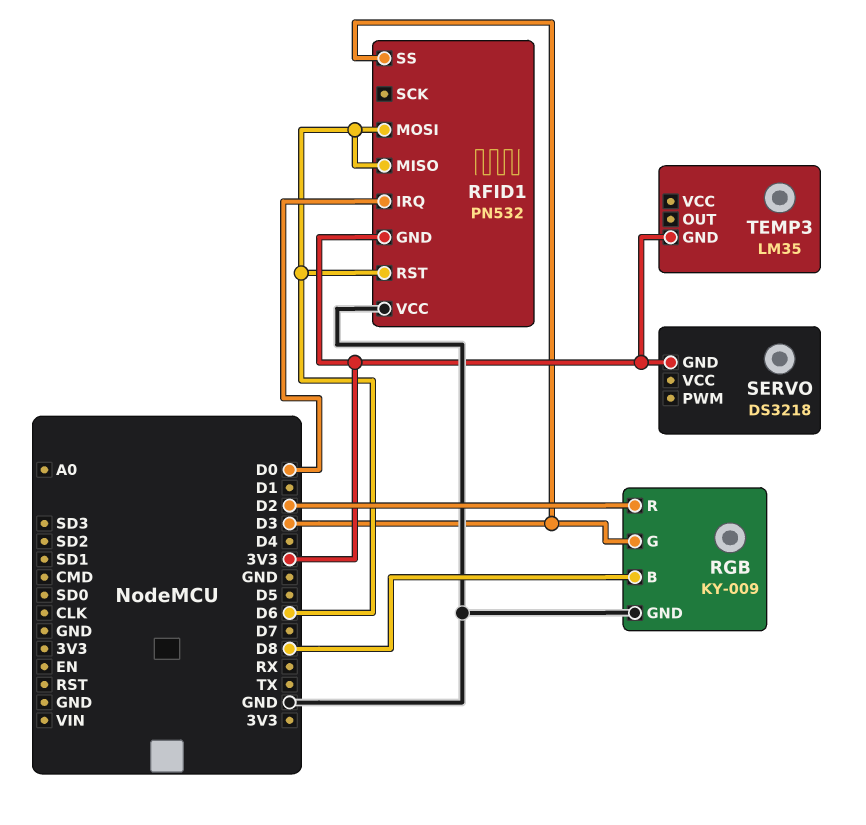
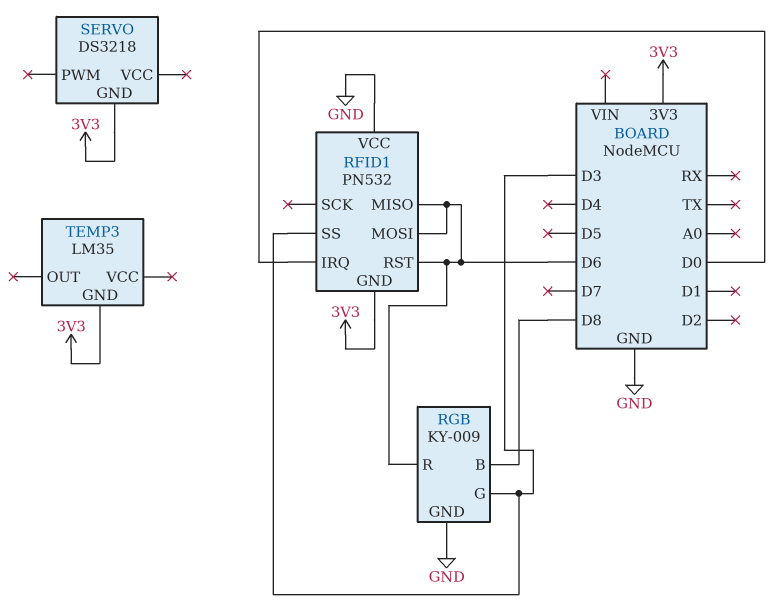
RGB pin R: D2 -> D6

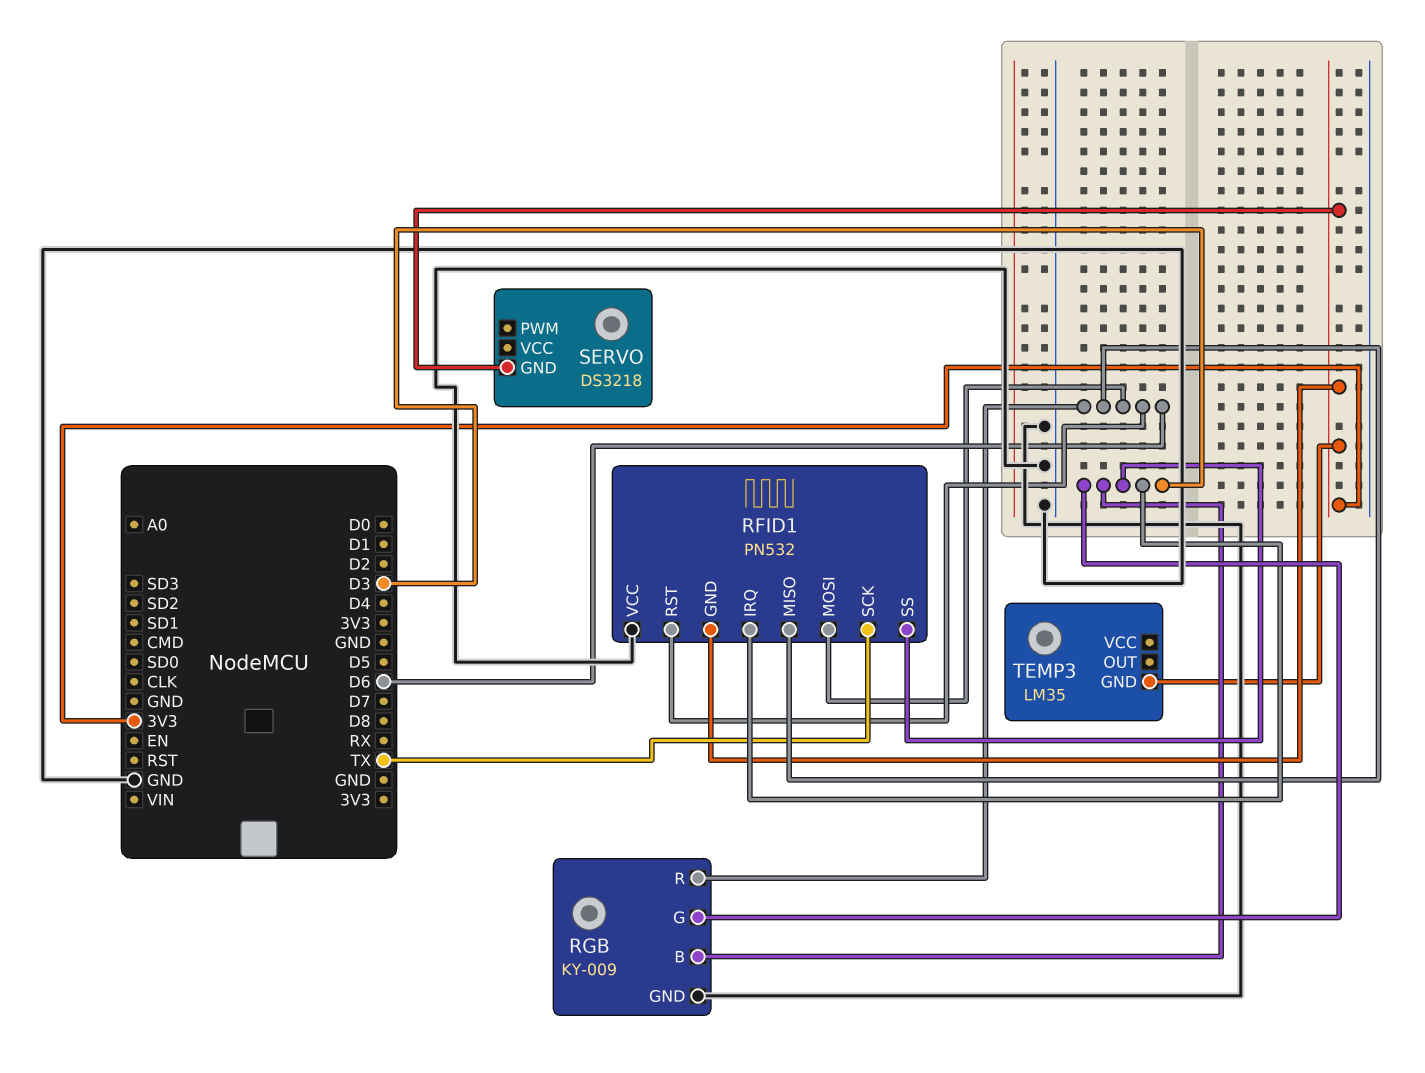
RFID1 pin IRQ: D0 -> D3
RFID1 pin SCK: none -> TX
RGB pin B: D8 -> D3

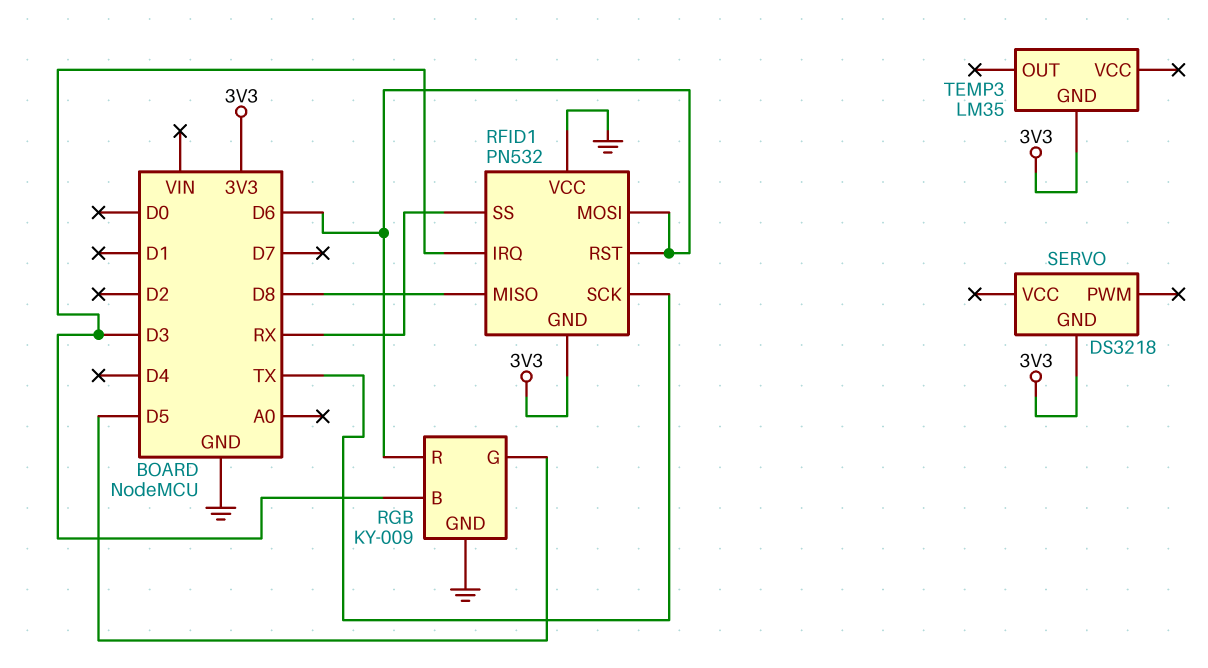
RFID1 pin MISO: D6 -> D8
RFID1 pin SS: D3 -> RX
RGB pin G: D3 -> D5

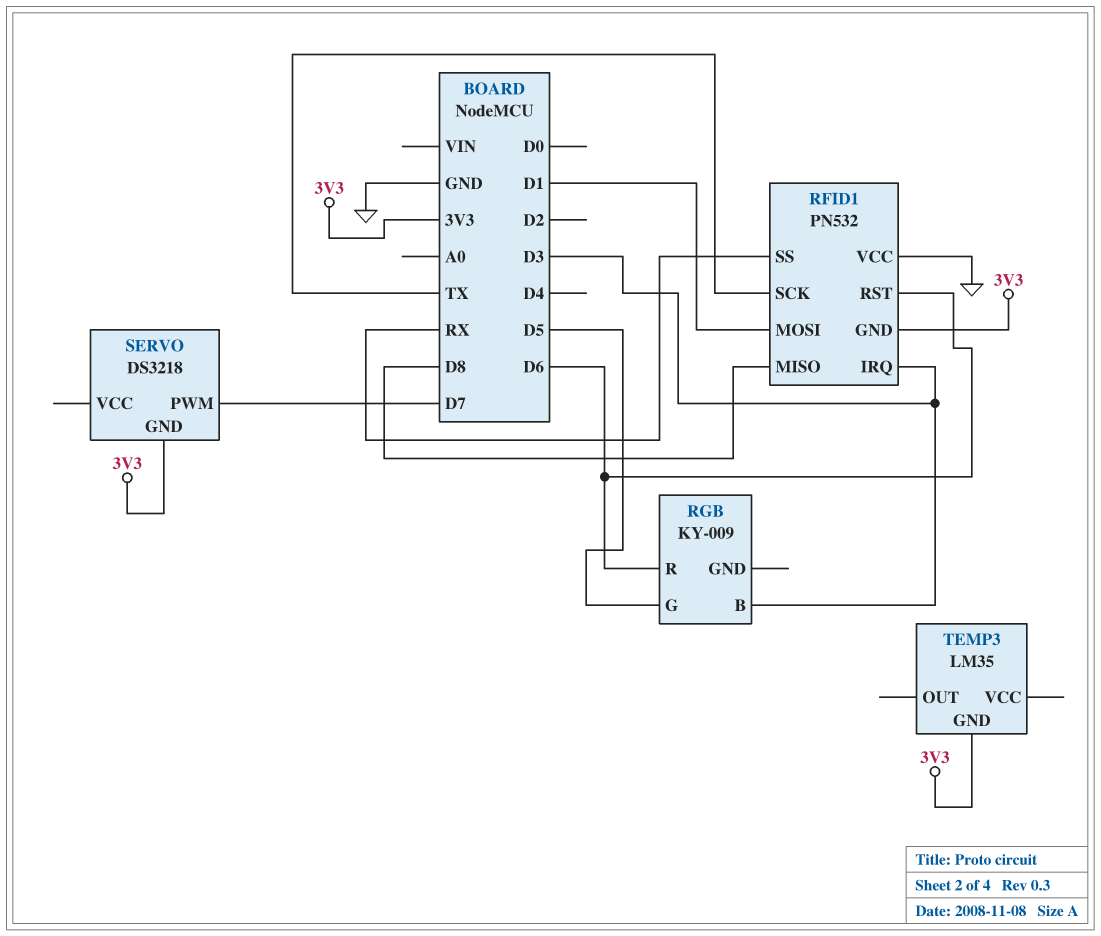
RFID1 pin MOSI: D6 -> D1
RGB pin GND: GND -> none
SERVO pin PWM: none -> D7

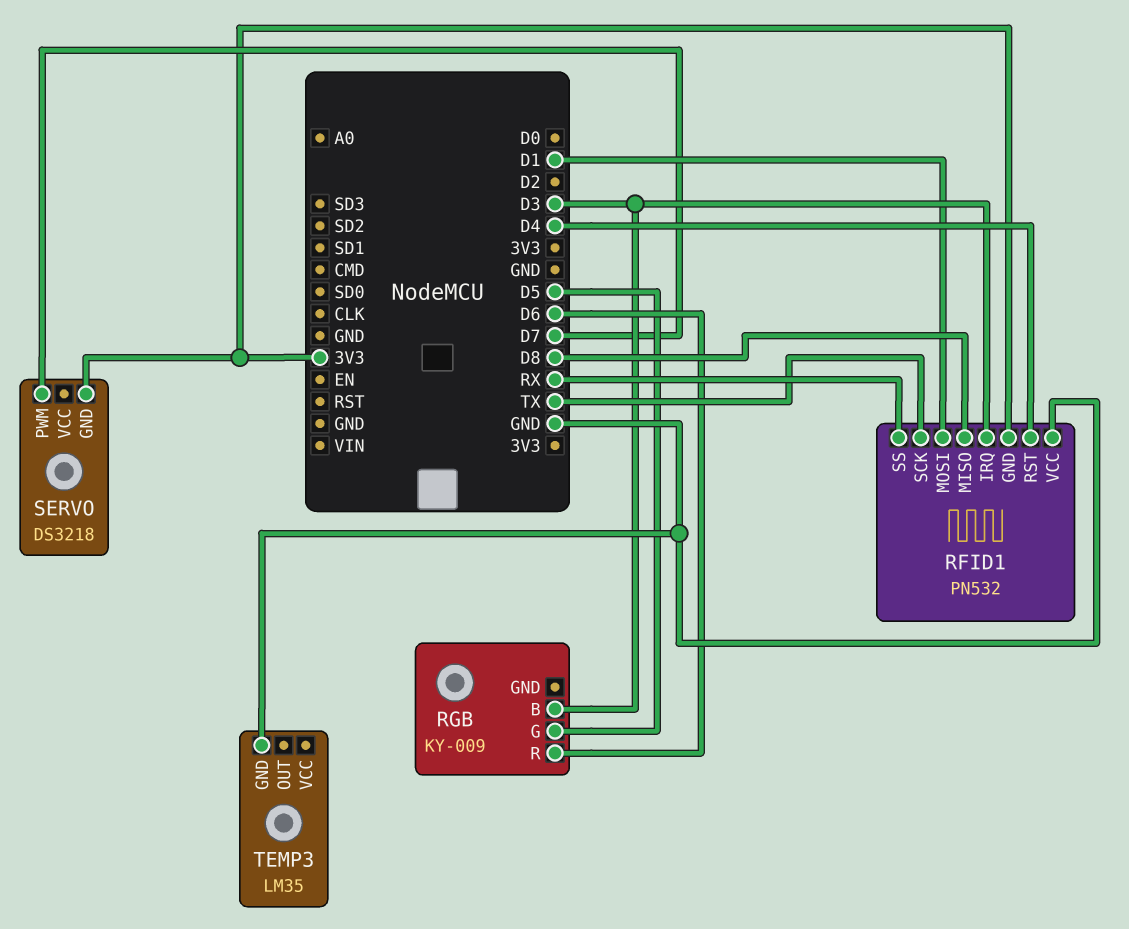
RFID1 pin RST: D6 -> D4
TEMP3 pin GND: 3V3 -> GND

